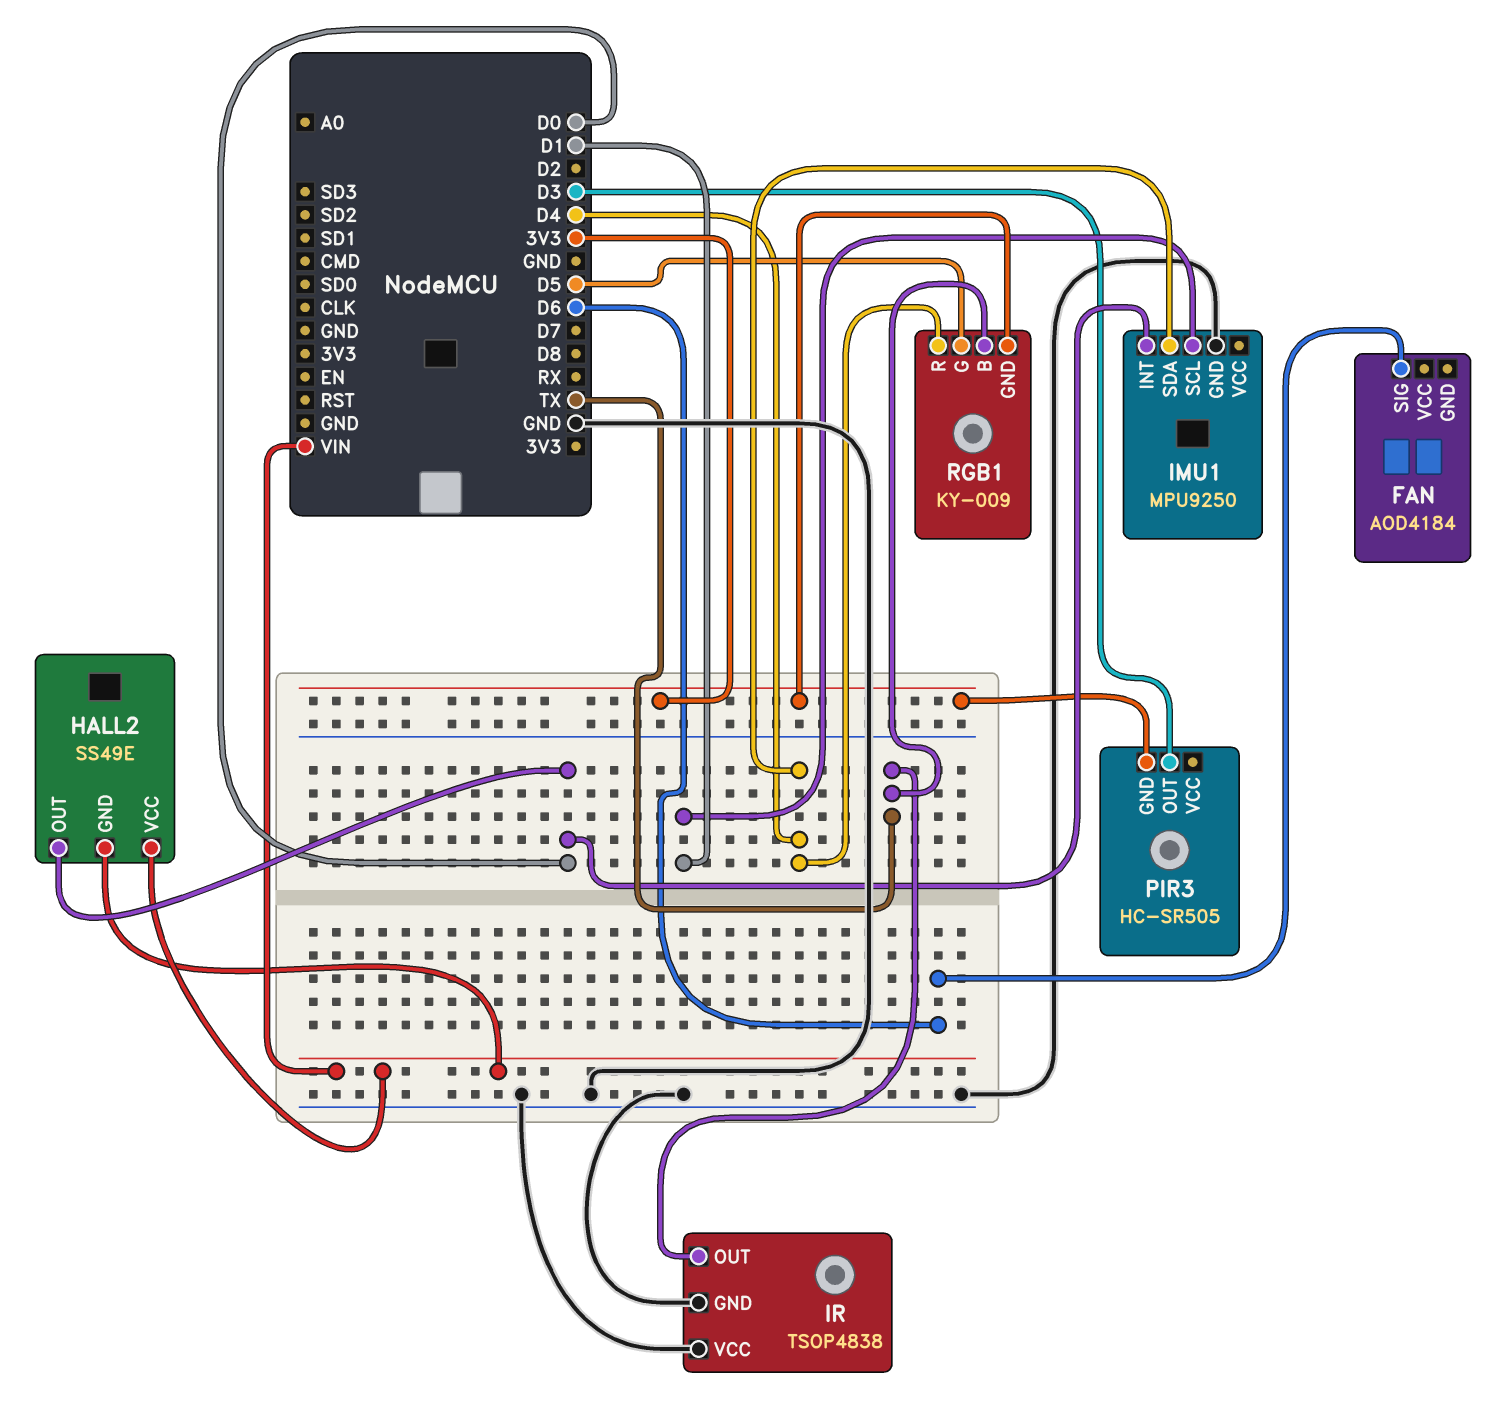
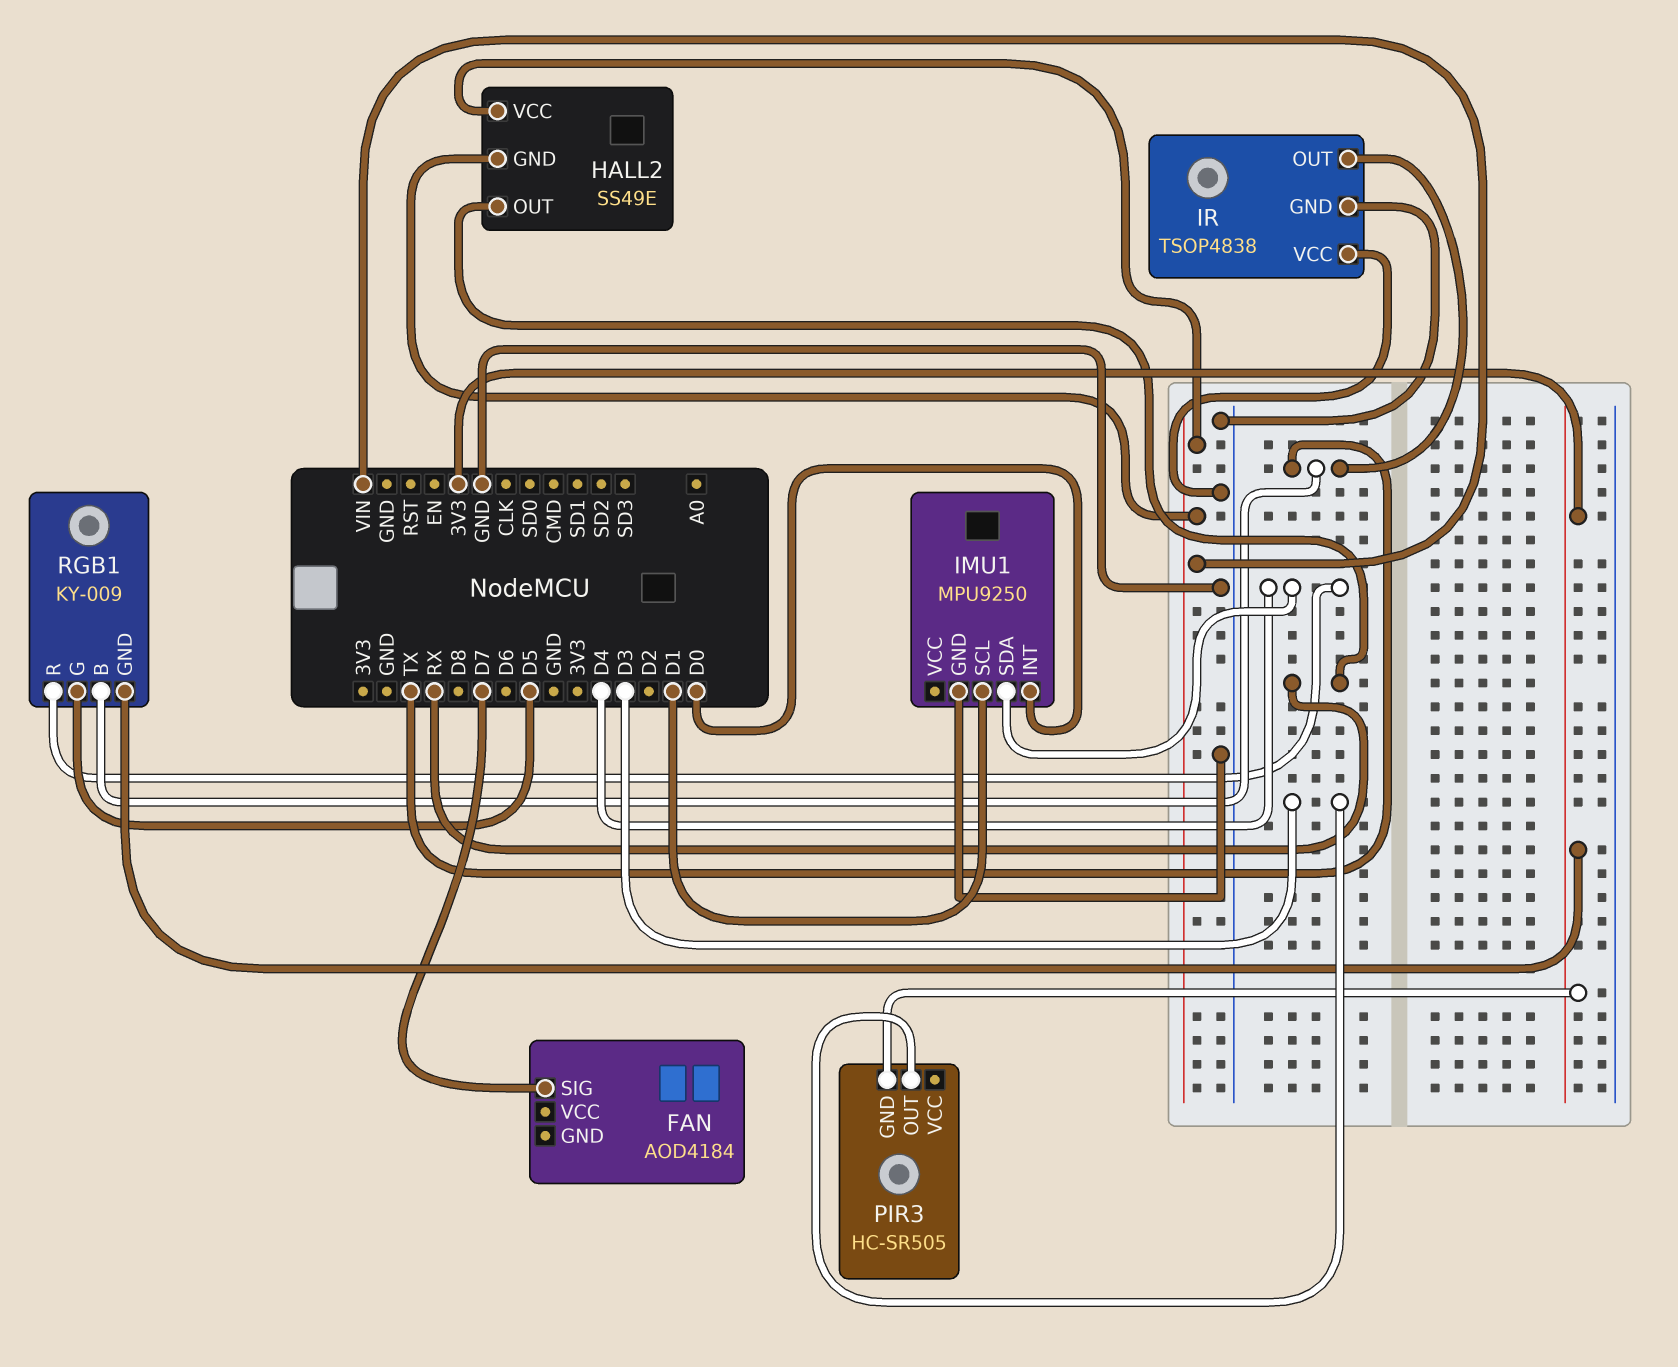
FAN pin SIG: D6 -> D7
HALL2 pin OUT: D0 -> RX

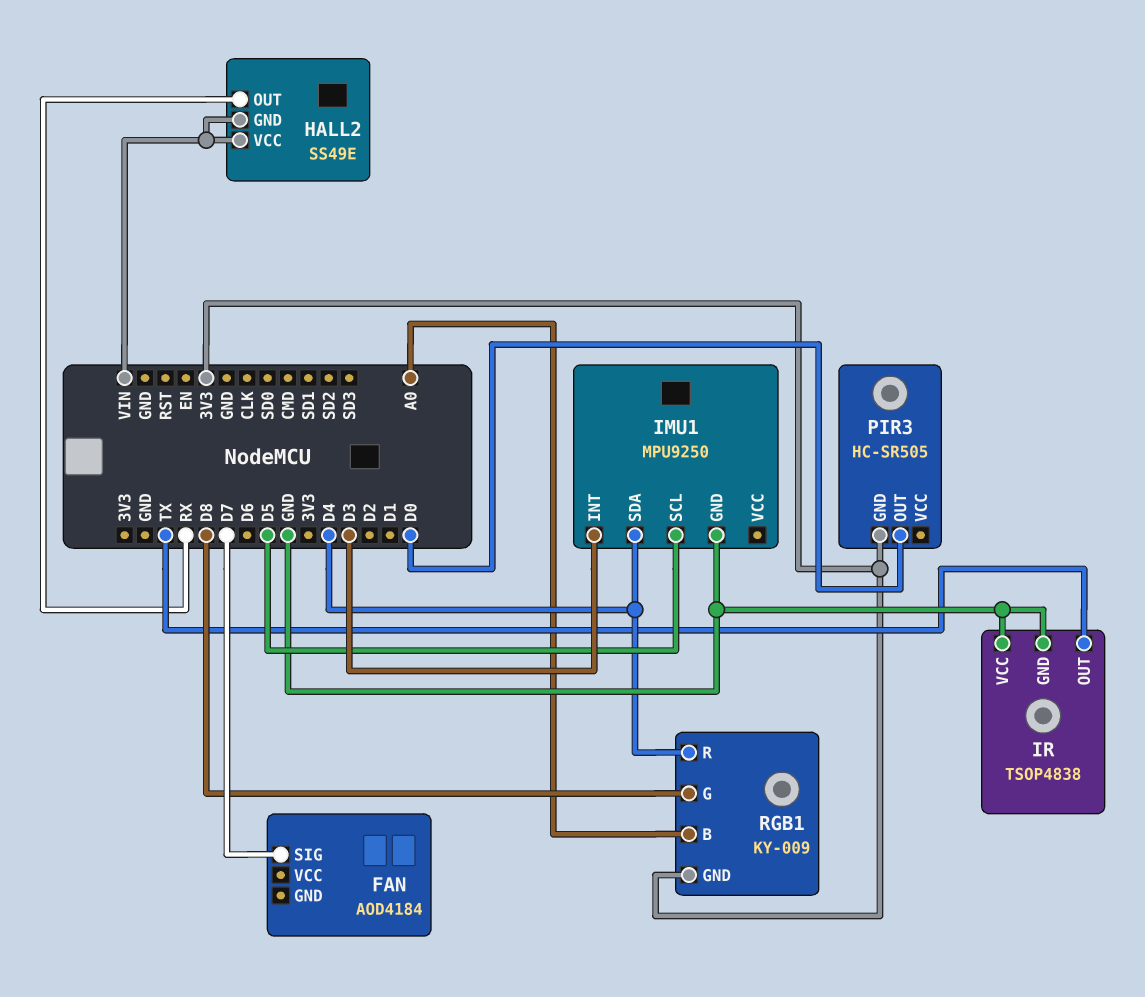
IMU1 pin INT: D0 -> D3
IMU1 pin SCL: D1 -> D5
PIR3 pin OUT: D3 -> D0
RGB1 pin B: TX -> A0
RGB1 pin G: D5 -> D8

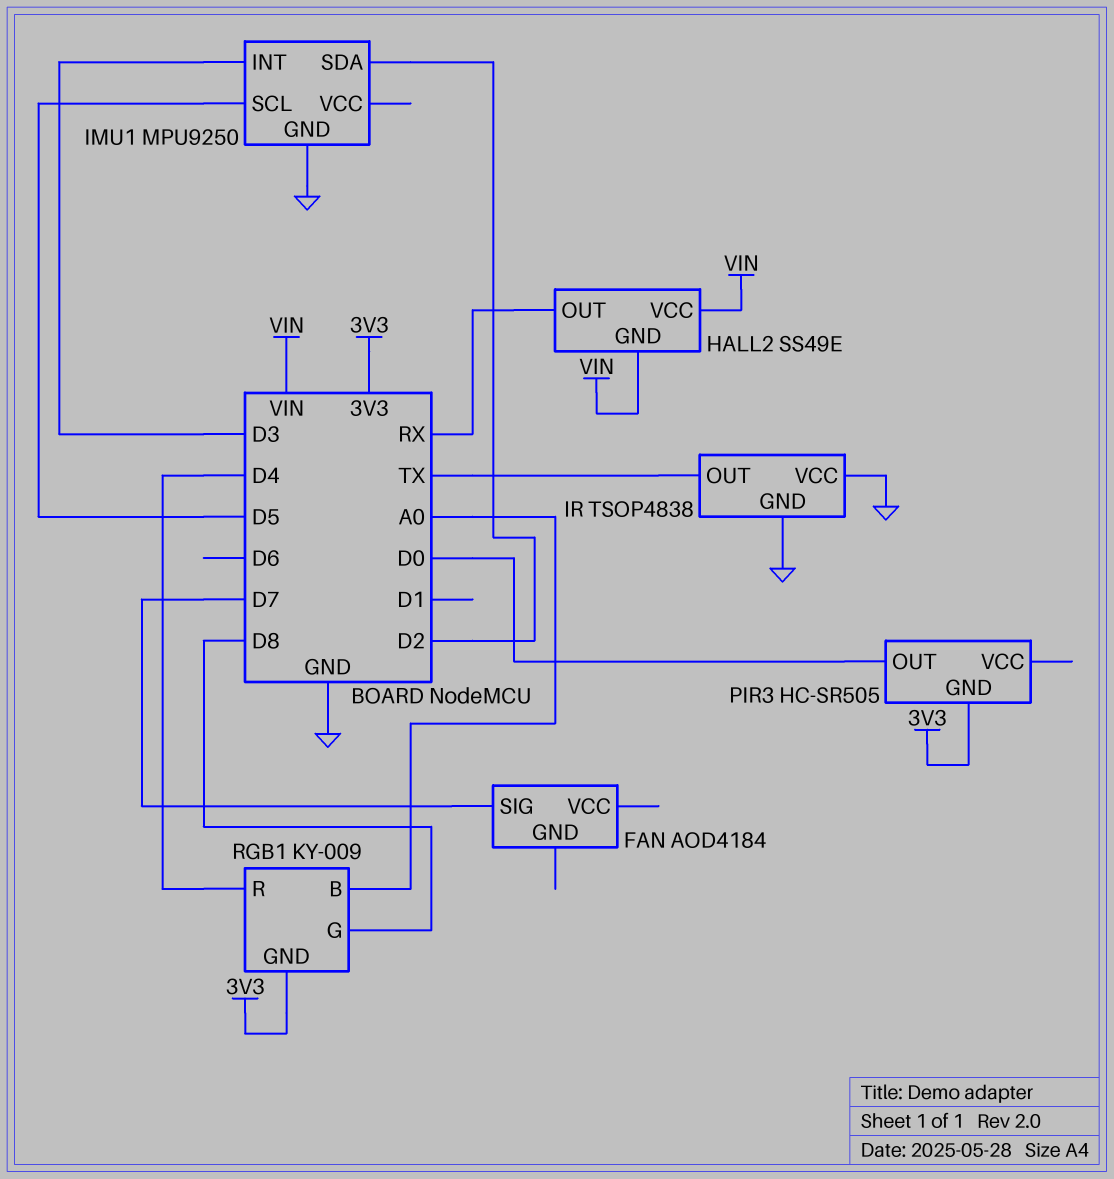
IMU1 pin SDA: D4 -> D2

